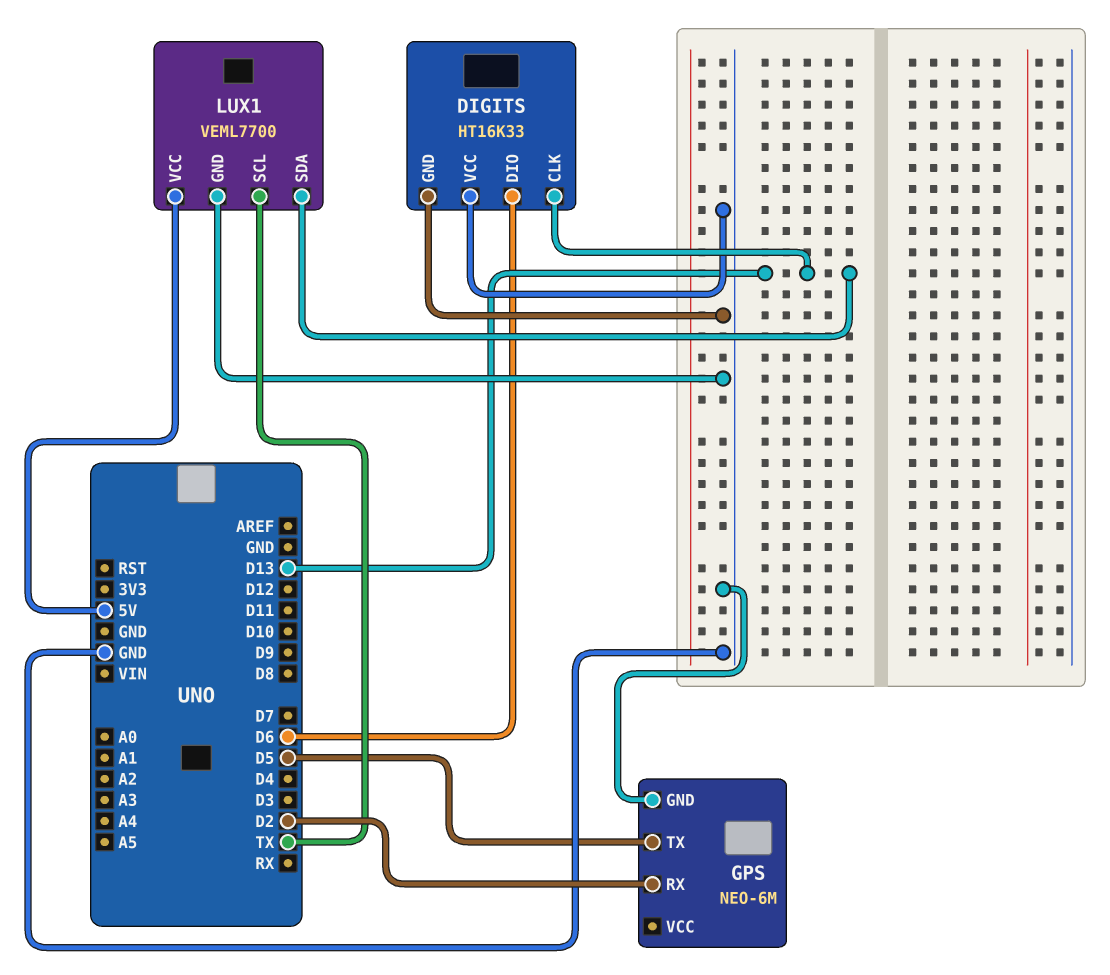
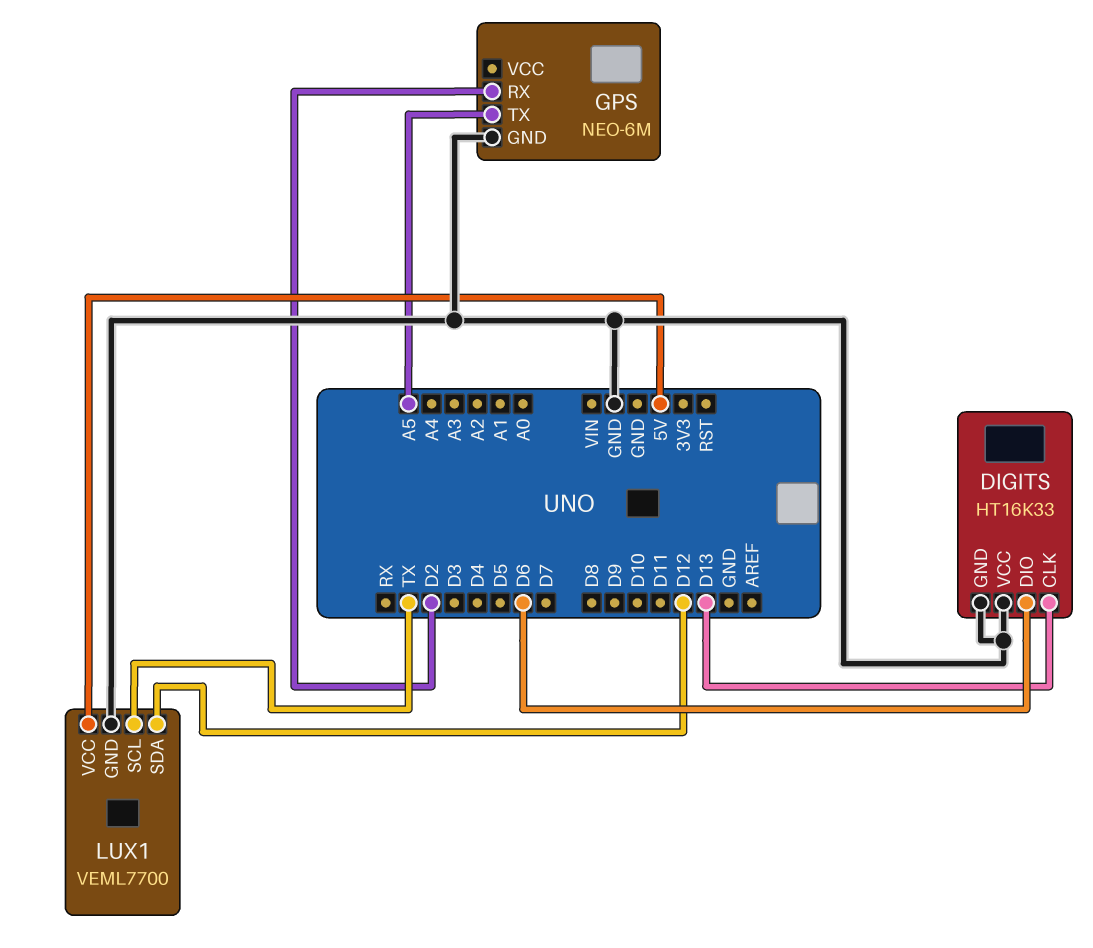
GPS pin TX: D5 -> A5
LUX1 pin SDA: D13 -> D12

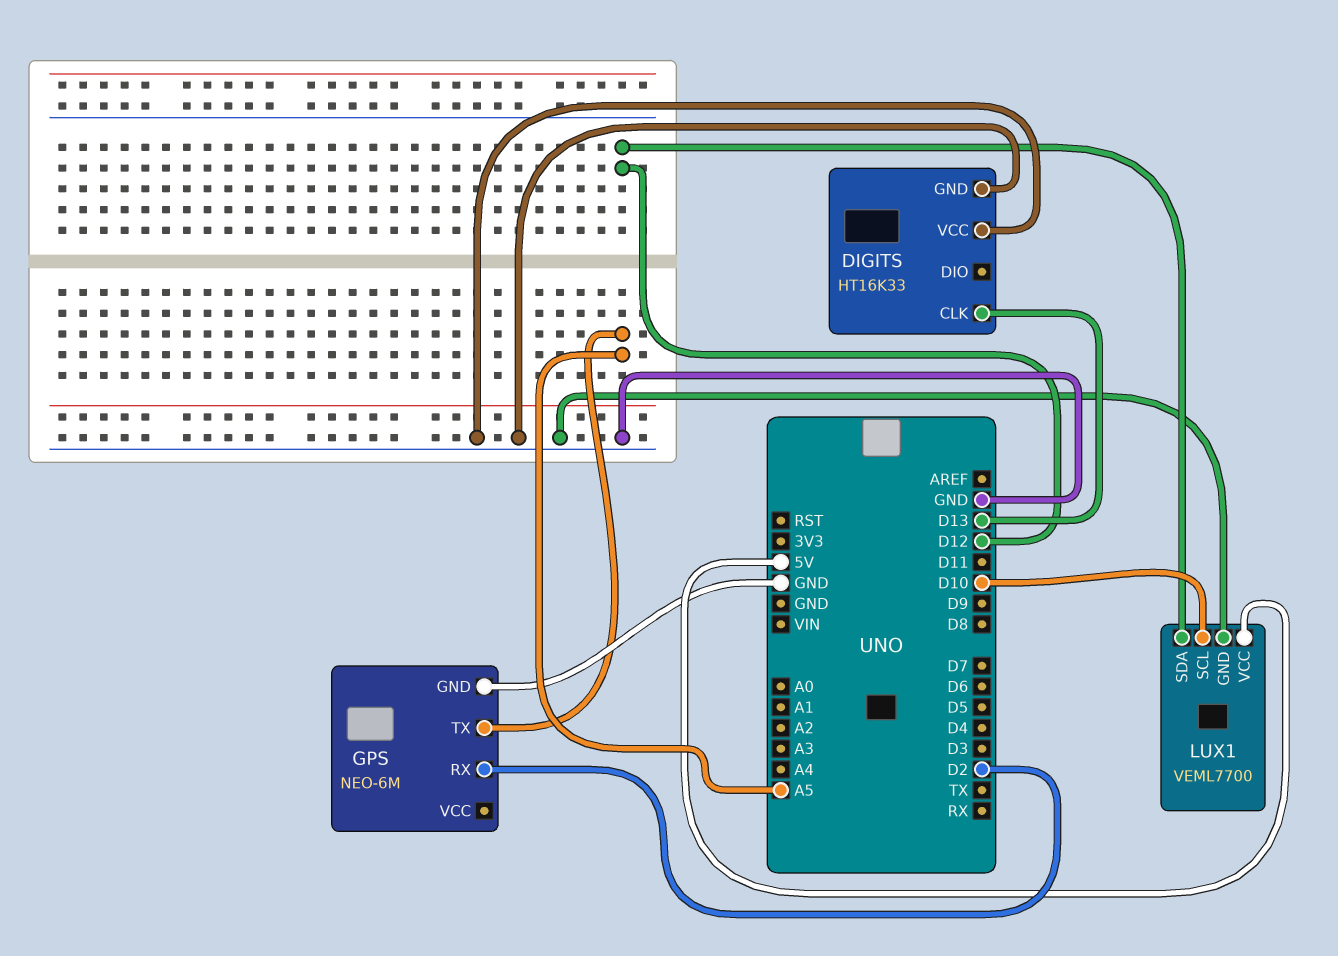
DIGITS pin DIO: D6 -> none
LUX1 pin SCL: TX -> D10

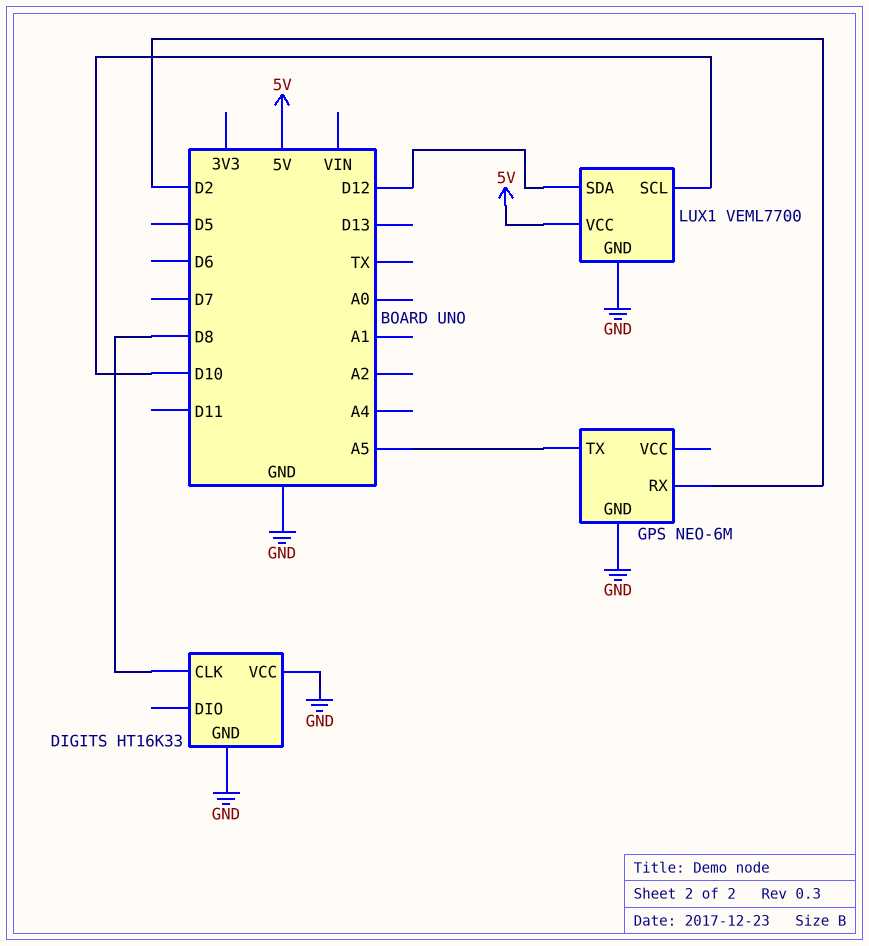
DIGITS pin CLK: D13 -> D8

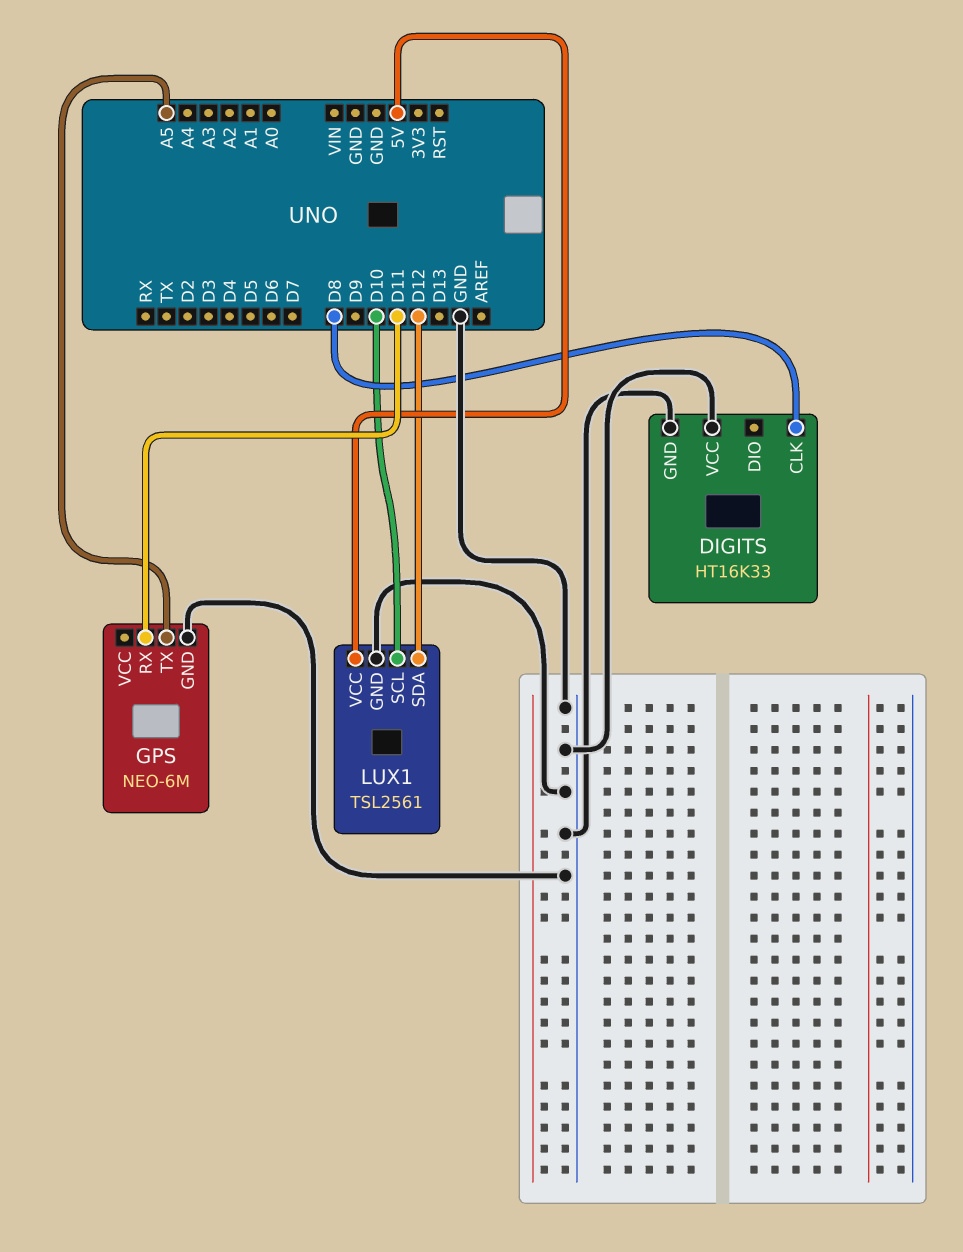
GPS pin RX: D2 -> D11
LUX1: VEML7700 -> TSL2561

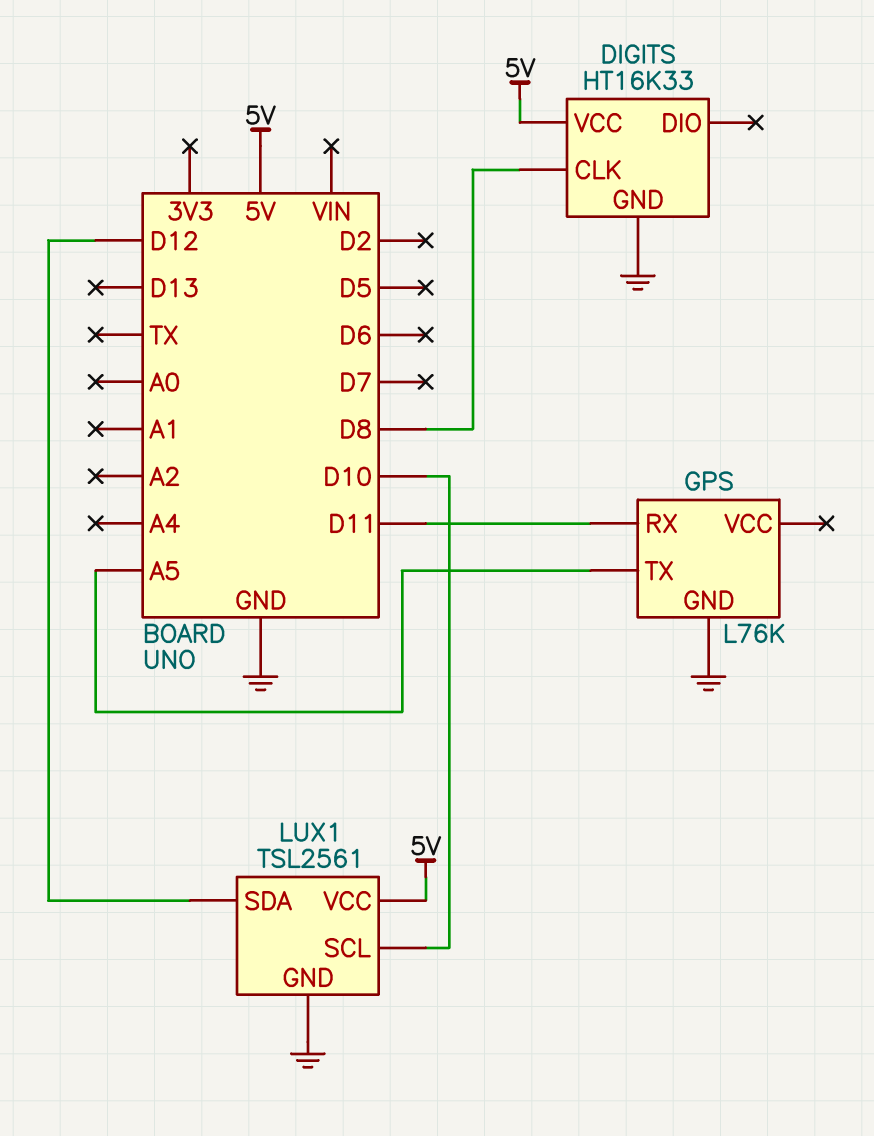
DIGITS pin VCC: GND -> 5V
GPS: NEO-6M -> L76K

